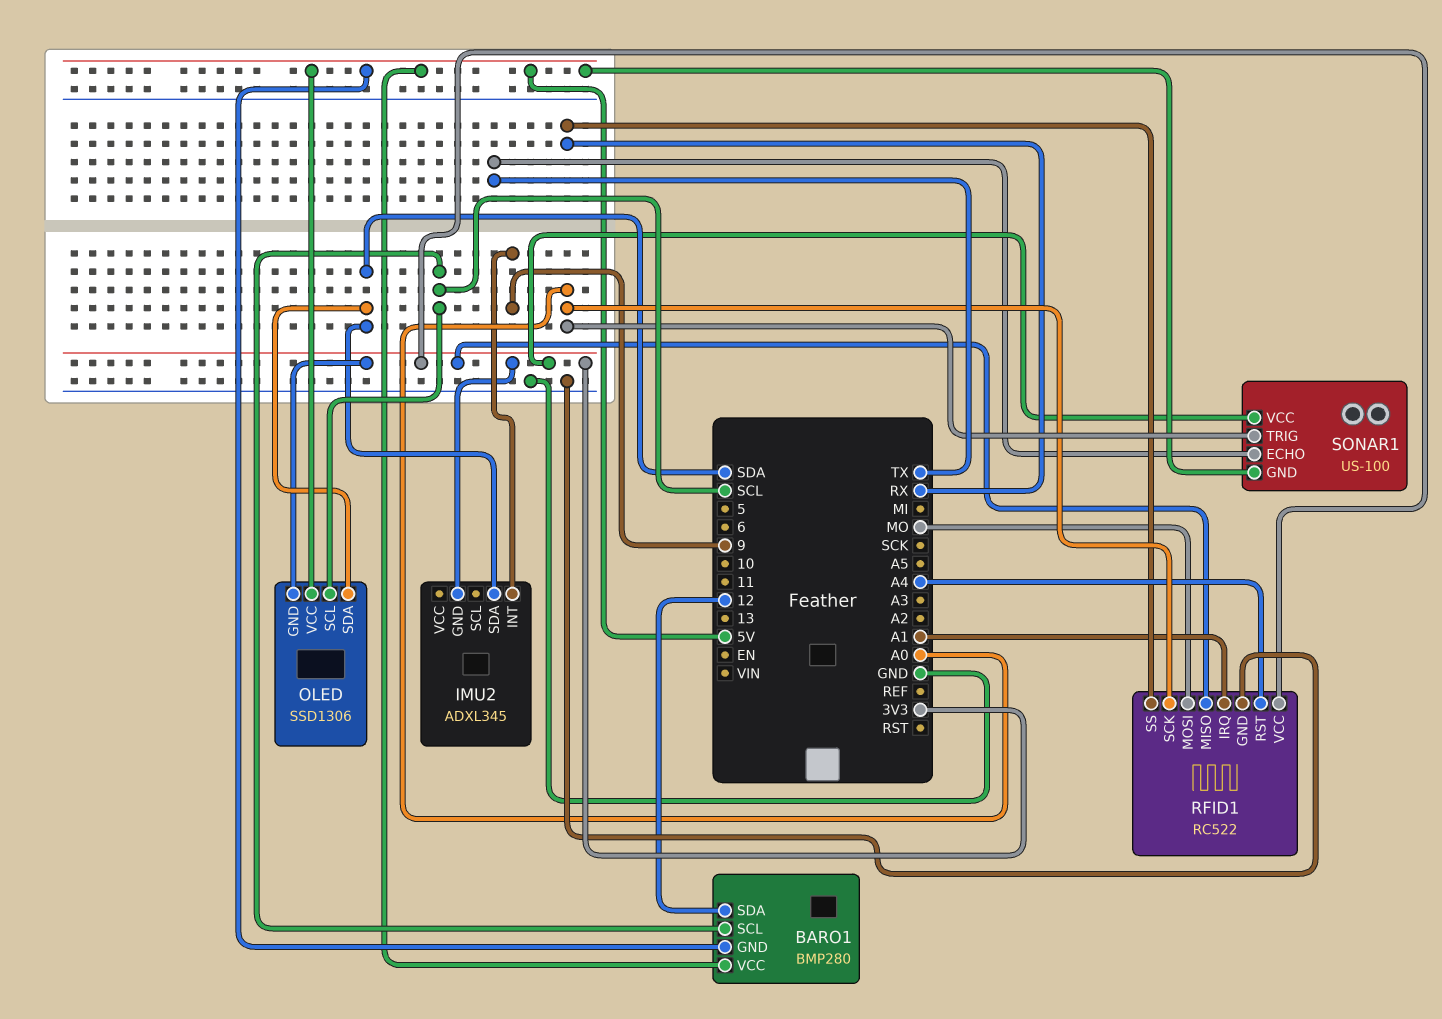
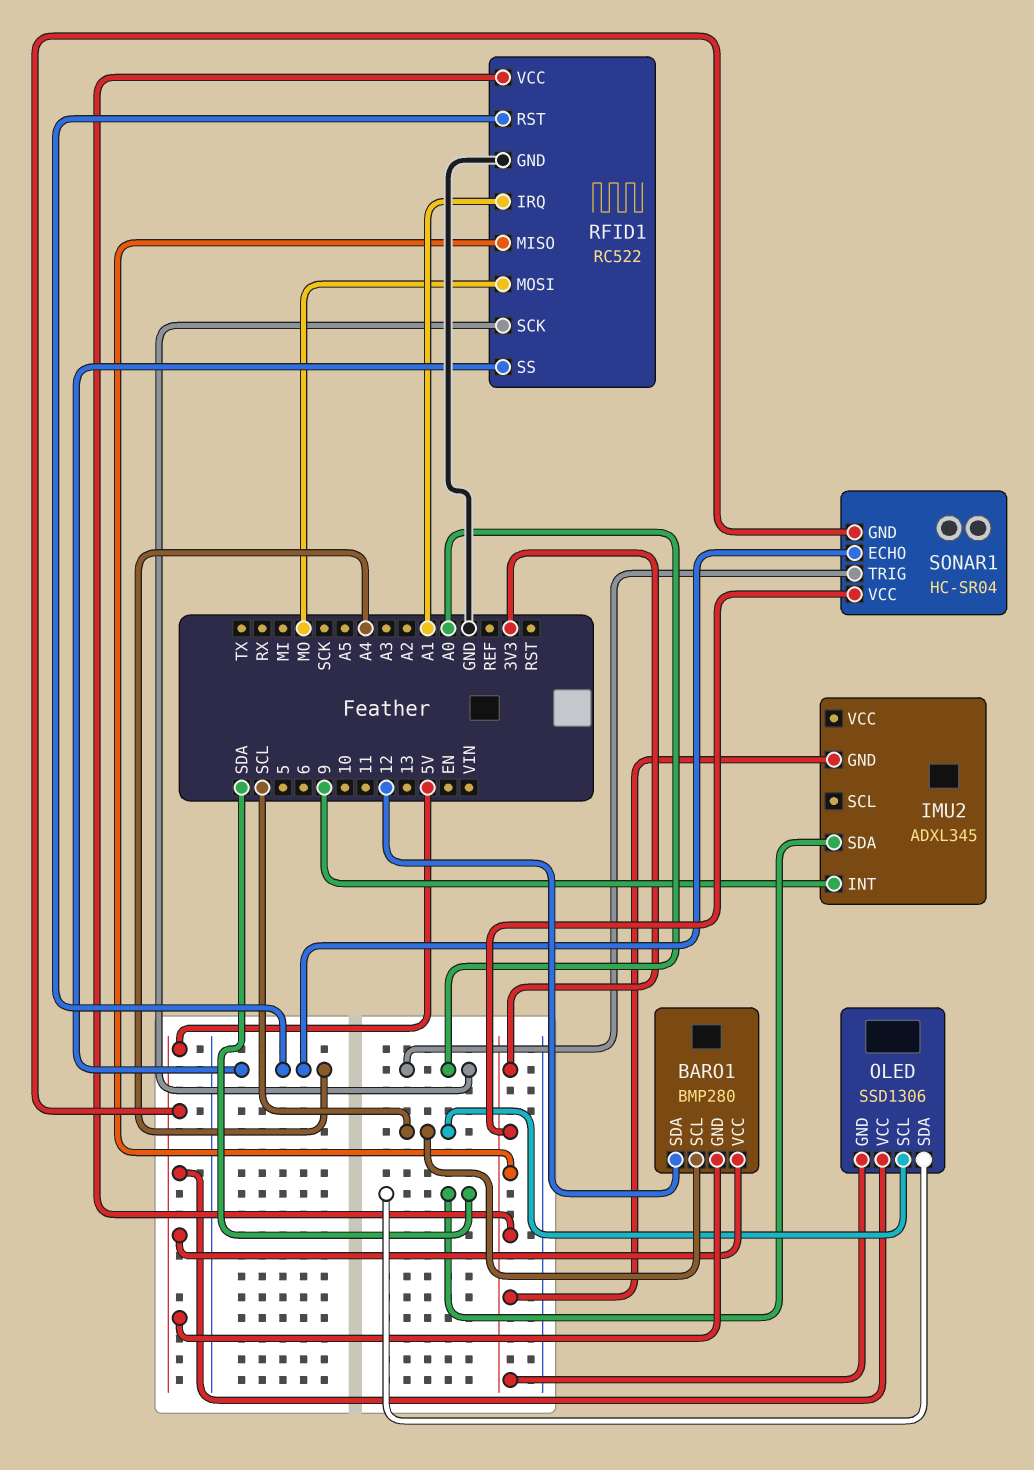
RFID1 pin SS: RX -> A4
SONAR1: US-100 -> HC-SR04
SONAR1 pin ECHO: TX -> A4

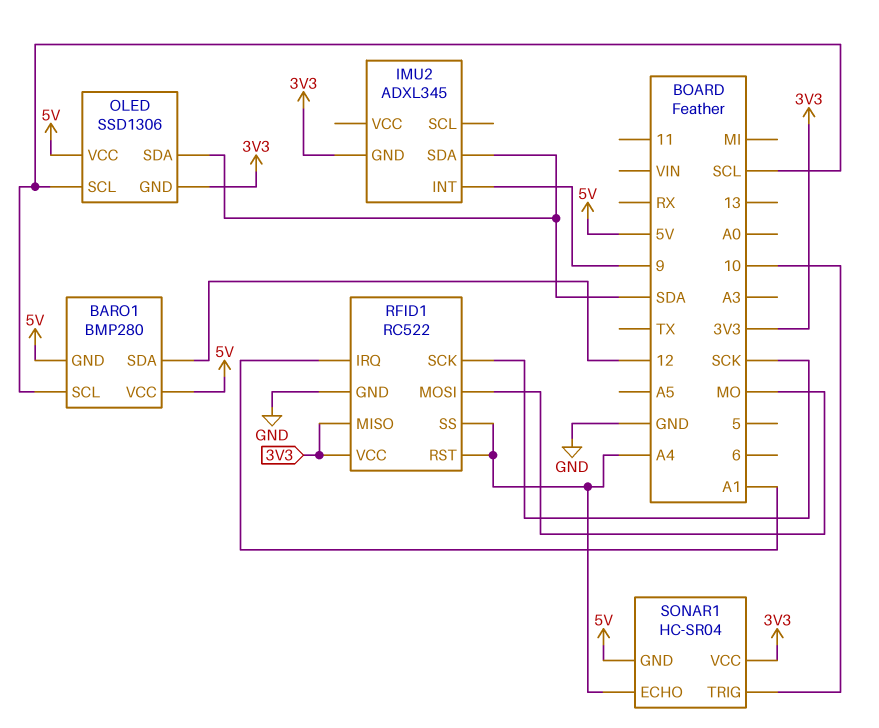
RFID1 pin SCK: A0 -> SCK
SONAR1 pin TRIG: A0 -> 10

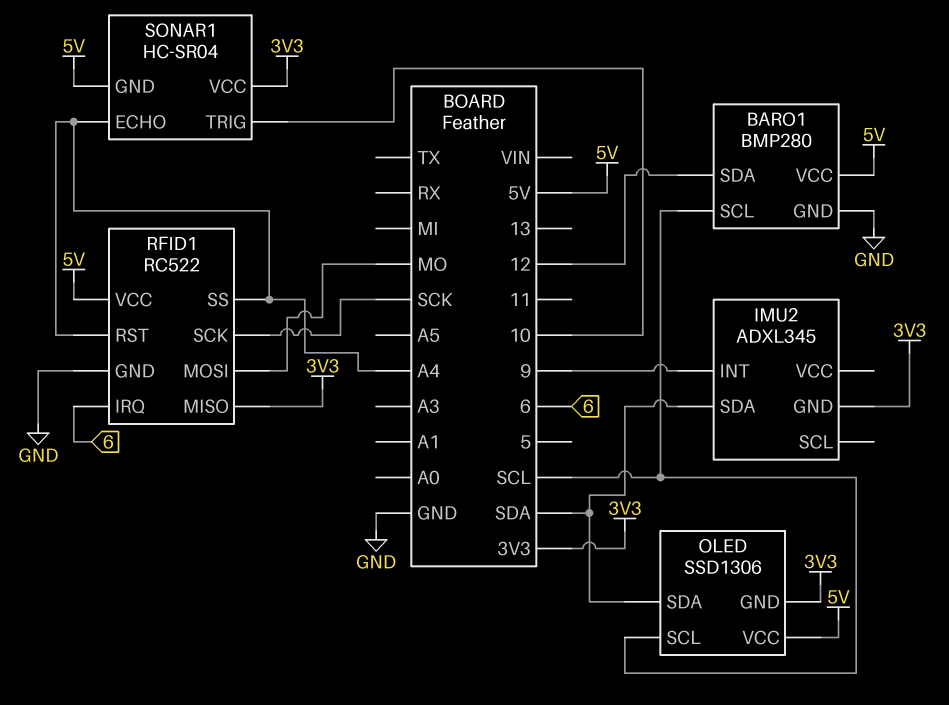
BARO1 pin GND: 5V -> GND
RFID1 pin IRQ: A1 -> 6
RFID1 pin VCC: 3V3 -> 5V

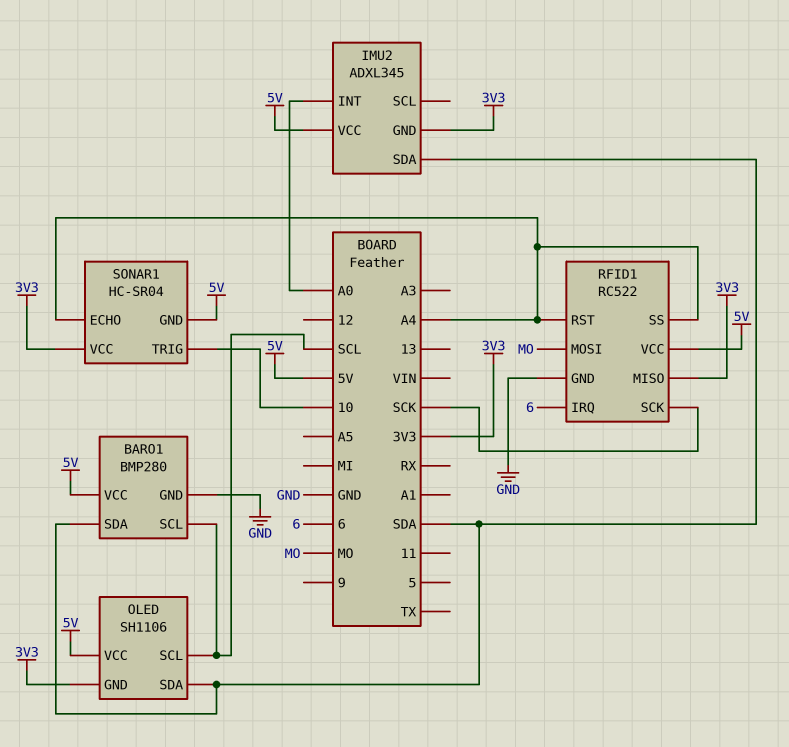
BARO1 pin SDA: 12 -> SDA
IMU2 pin INT: 9 -> A0
IMU2 pin VCC: none -> 5V
OLED: SSD1306 -> SH1106

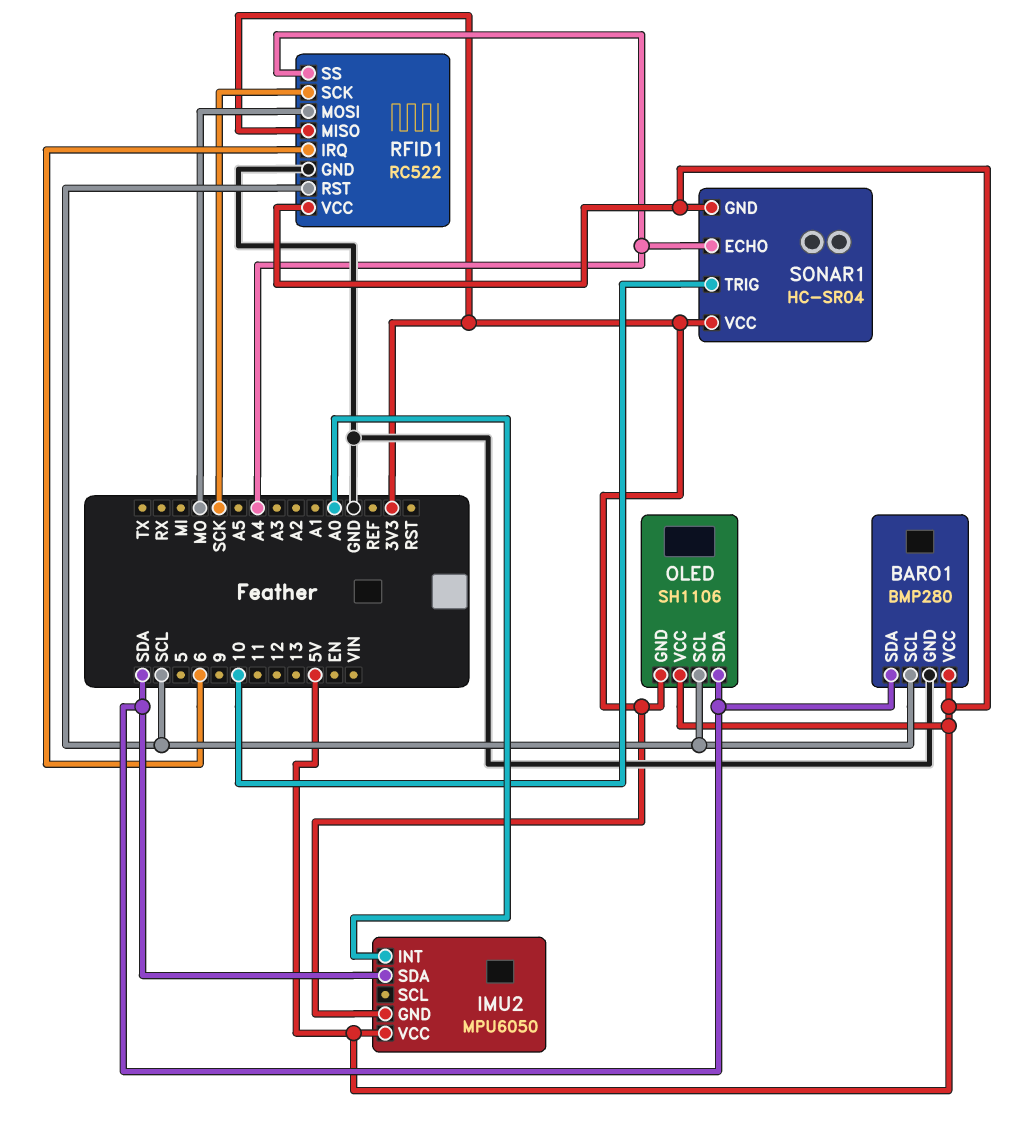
IMU2: ADXL345 -> MPU6050
RFID1 pin RST: A4 -> SCL

